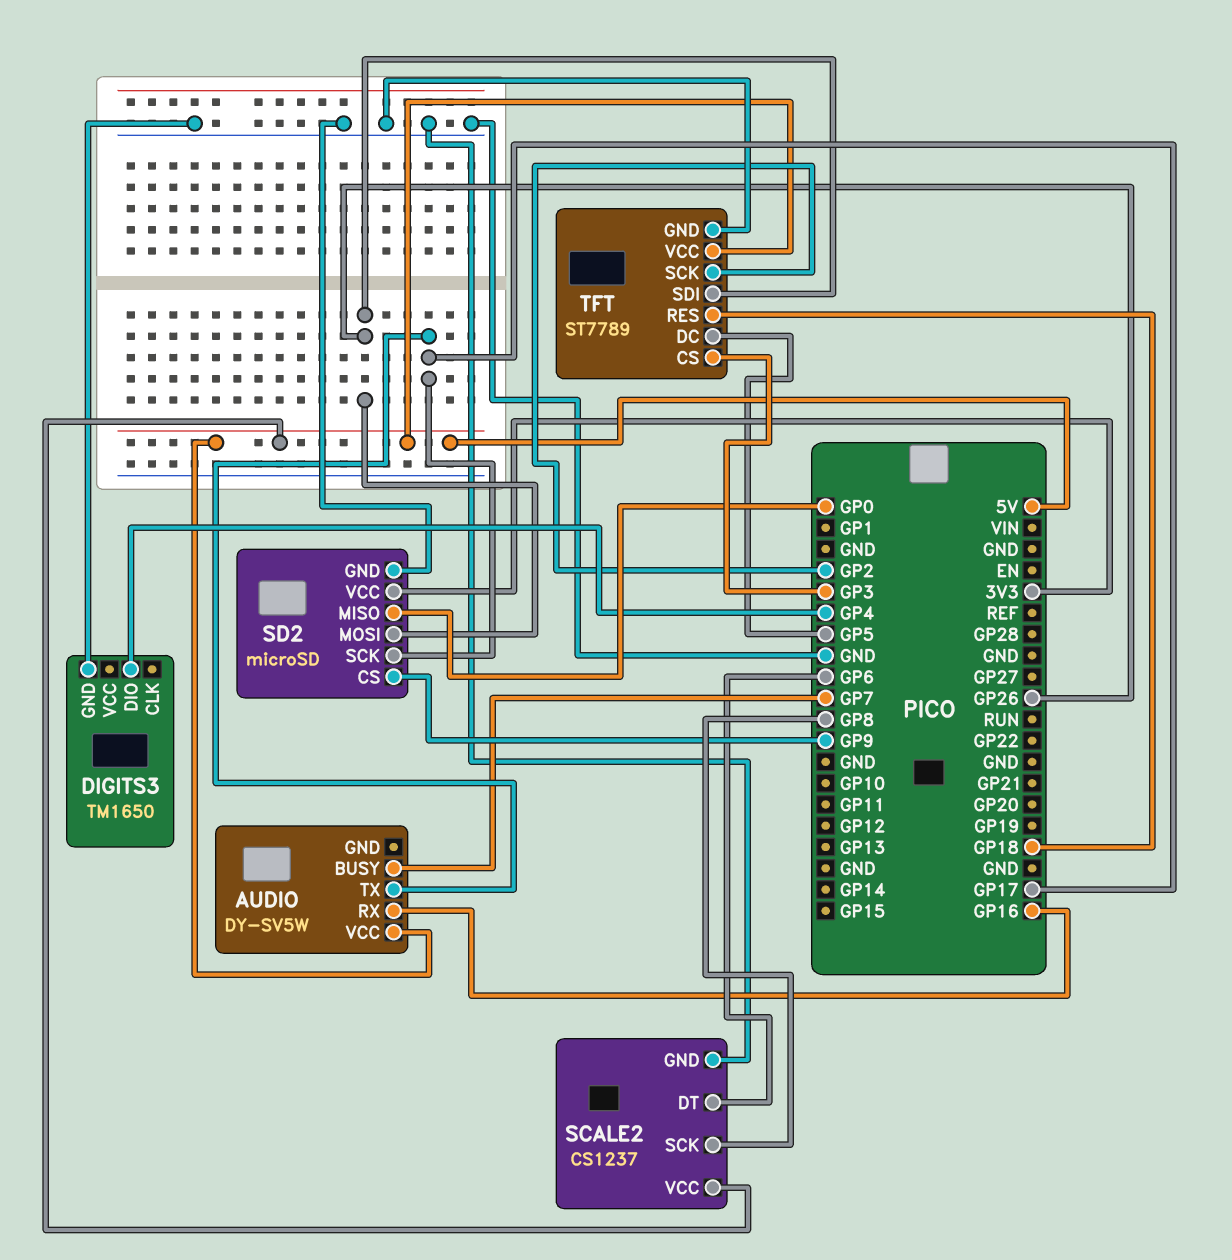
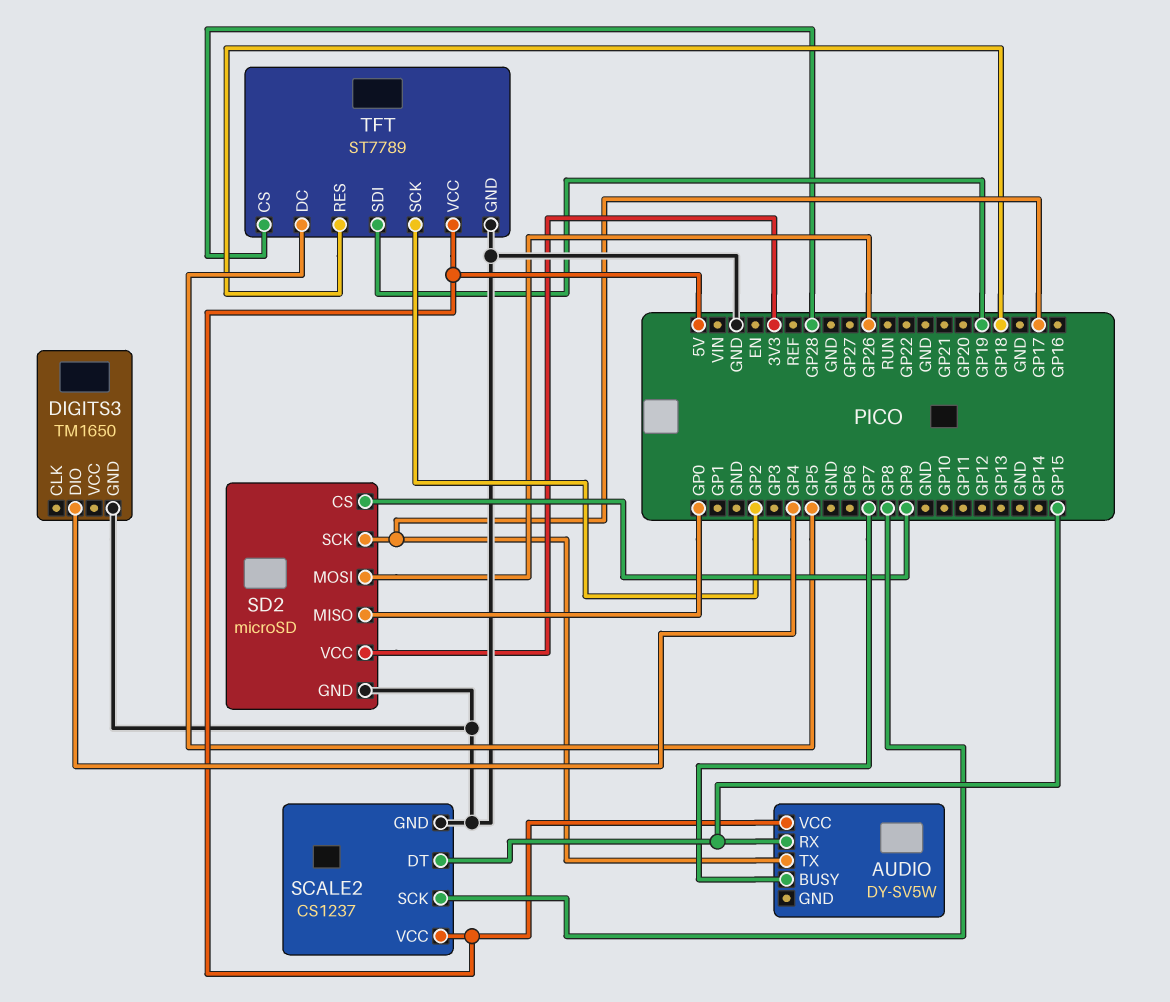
AUDIO pin RX: GP16 -> GP15
SCALE2 pin DT: GP6 -> GP15
TFT pin CS: GP3 -> GP28
TFT pin SDI: GP26 -> GP19

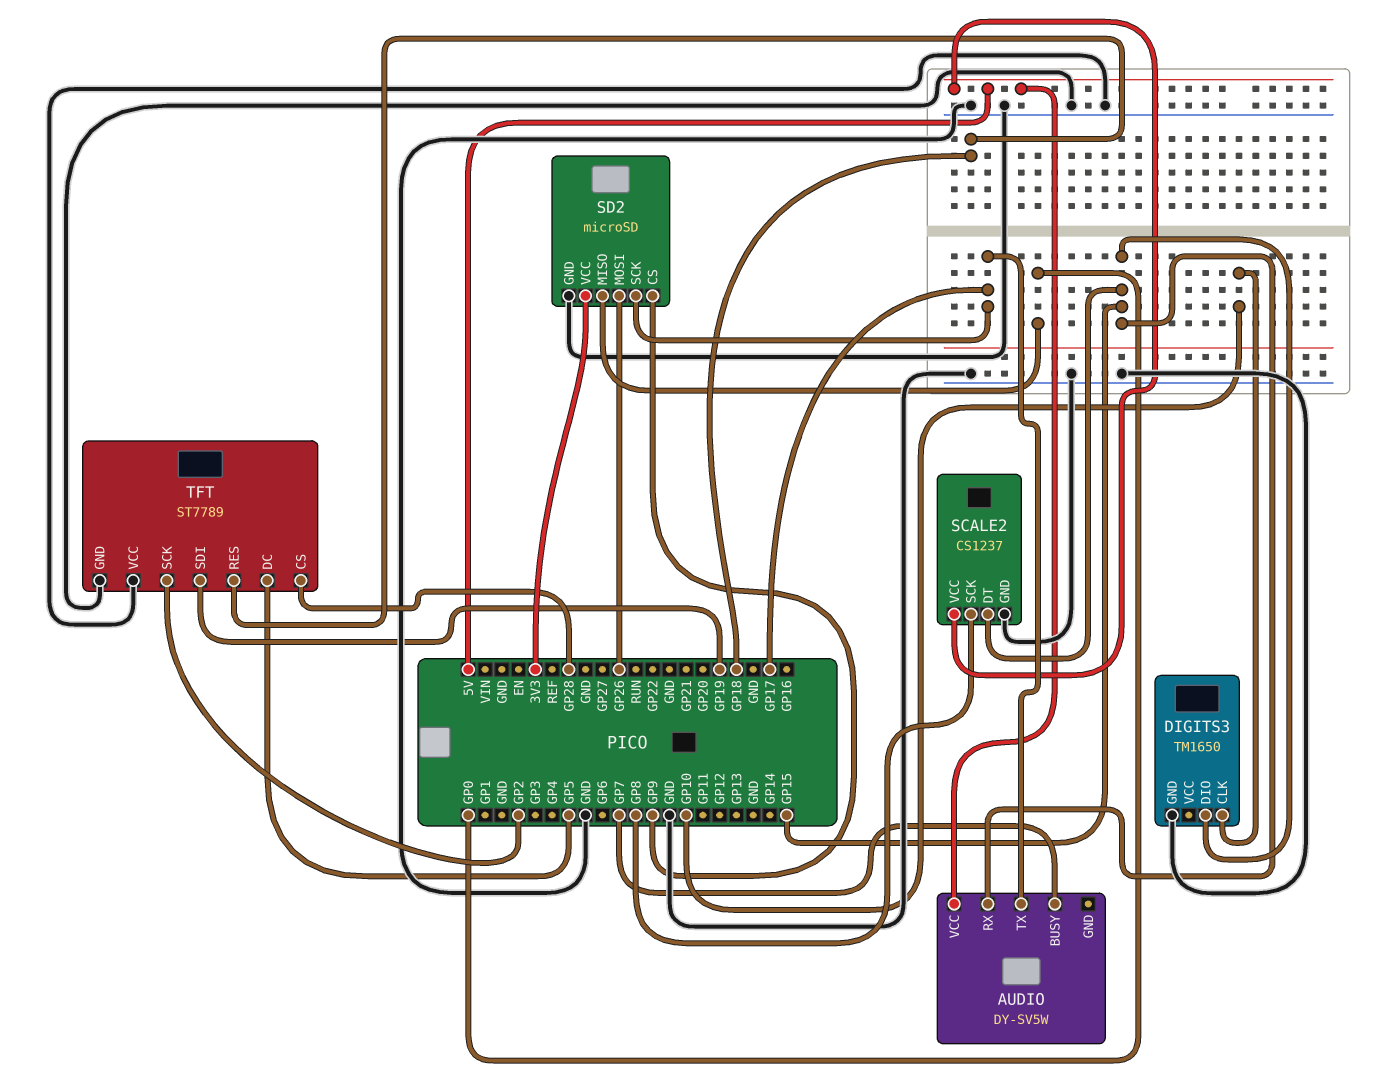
DIGITS3 pin CLK: none -> GP10
DIGITS3 pin DIO: GP4 -> GP15
TFT pin VCC: 5V -> GND

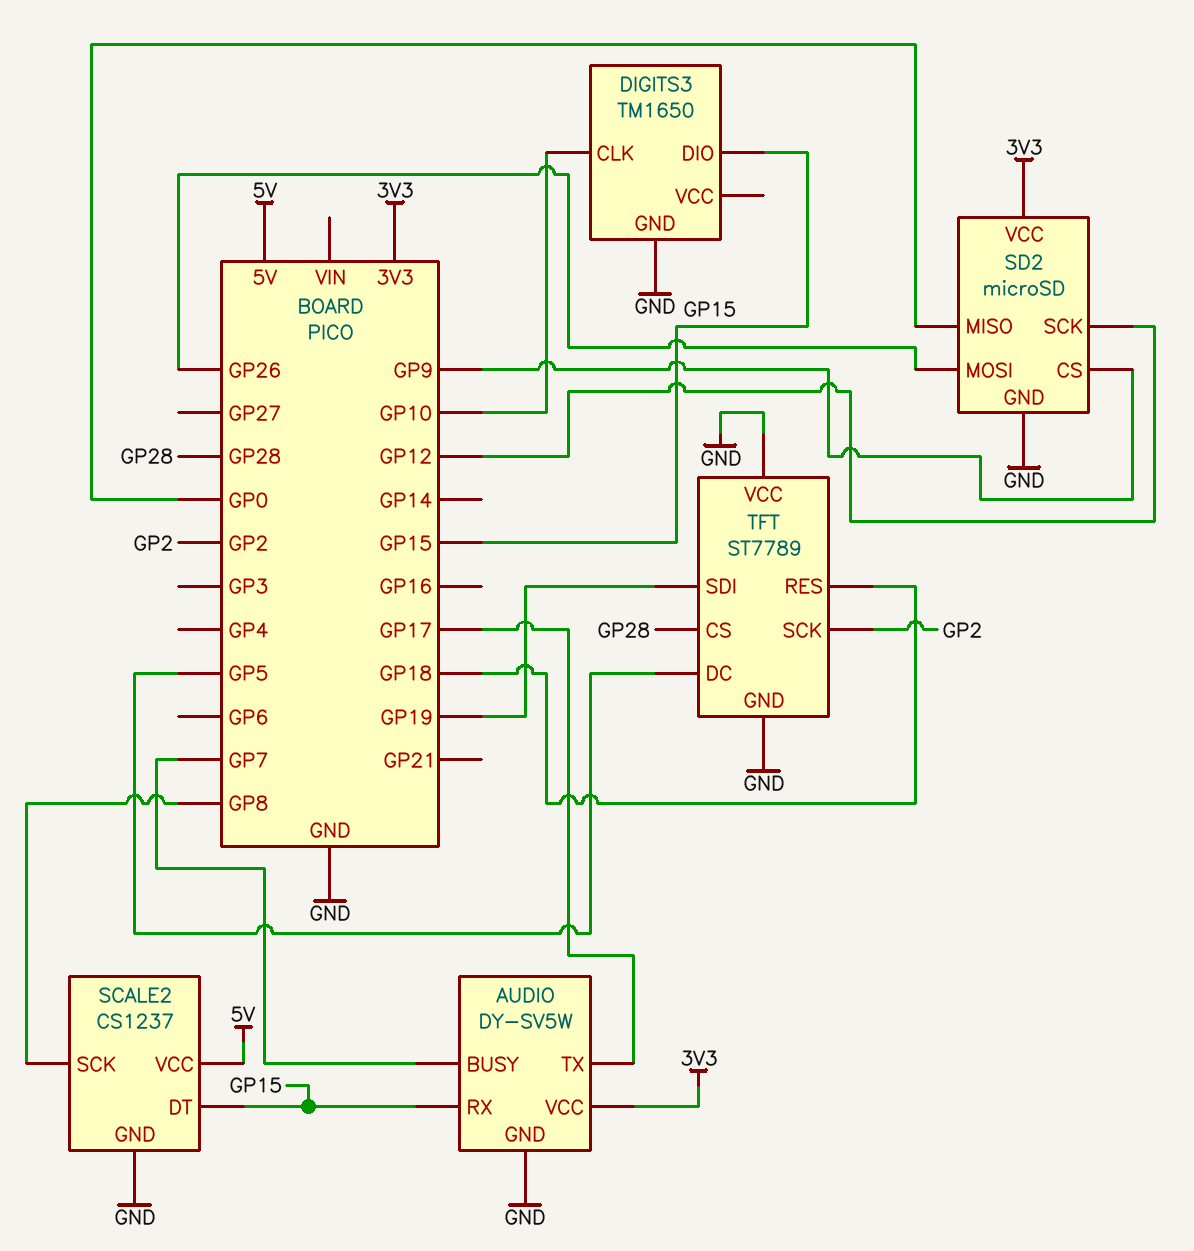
AUDIO pin GND: none -> GND
AUDIO pin VCC: 5V -> 3V3
SD2 pin SCK: GP17 -> GP12

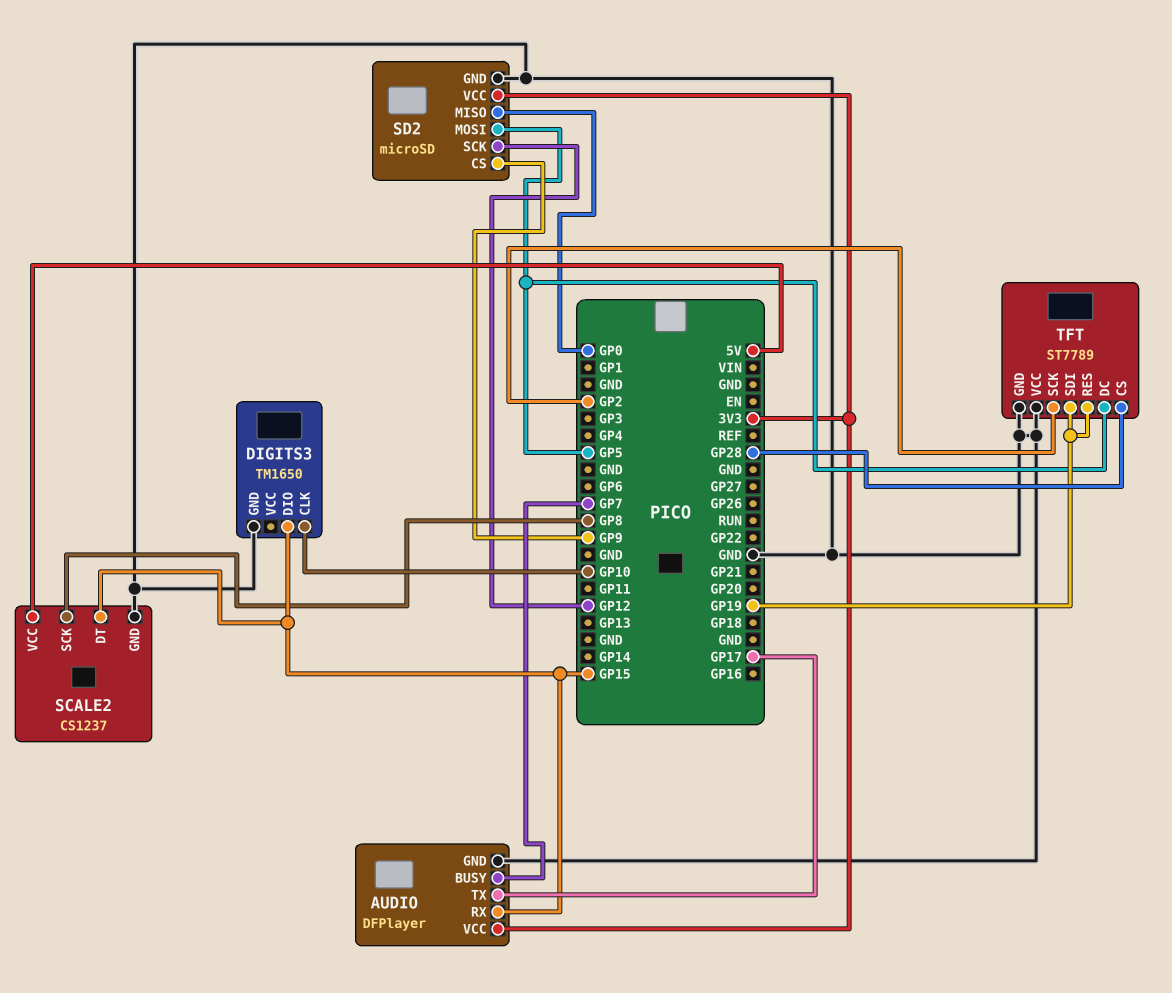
AUDIO: DY-SV5W -> DFPlayer
SD2 pin MOSI: GP26 -> GP5
TFT pin RES: GP18 -> GP19

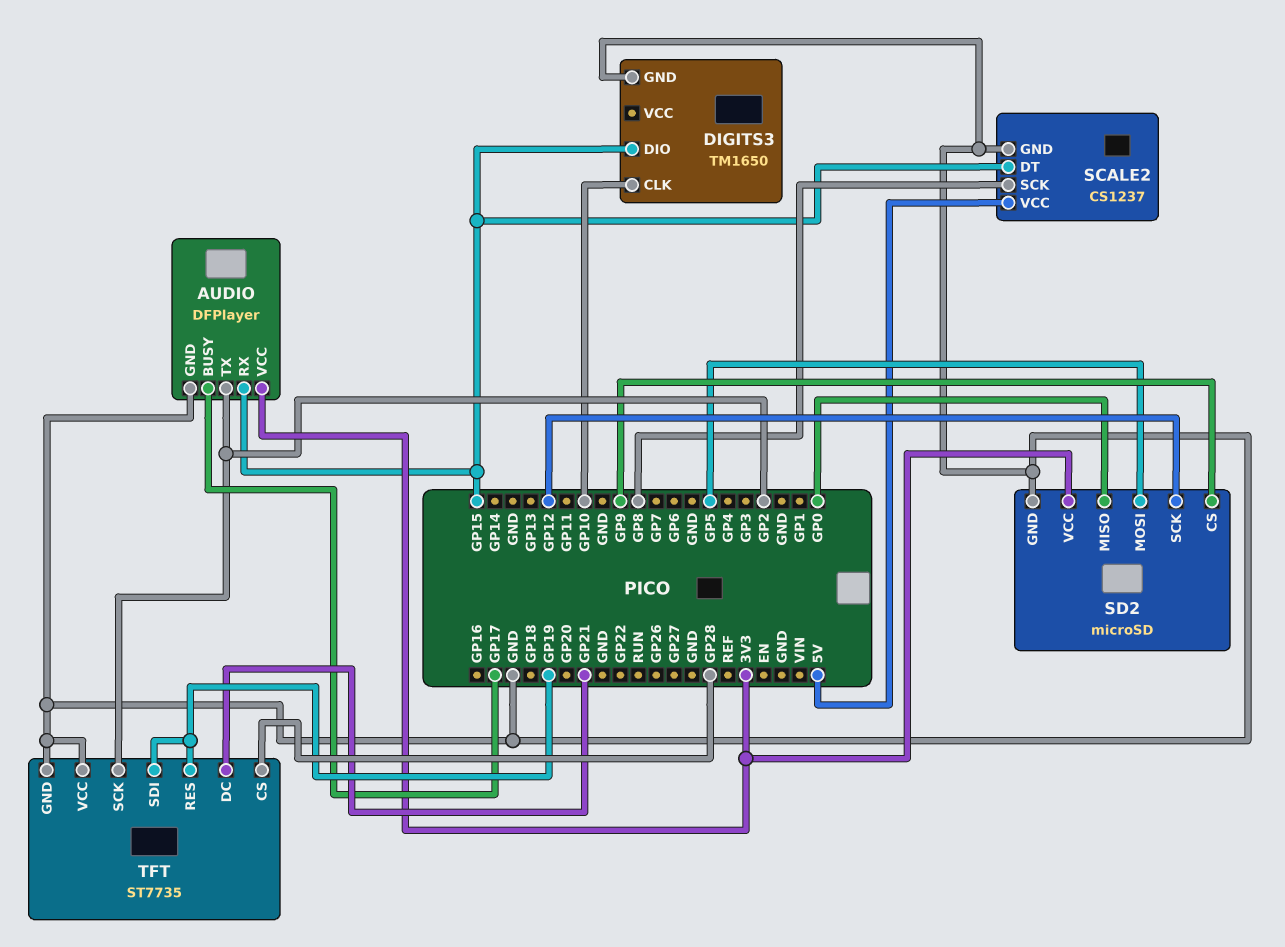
AUDIO pin BUSY: GP7 -> GP17
AUDIO pin TX: GP17 -> GP2
TFT: ST7789 -> ST7735
TFT pin DC: GP5 -> GP21

